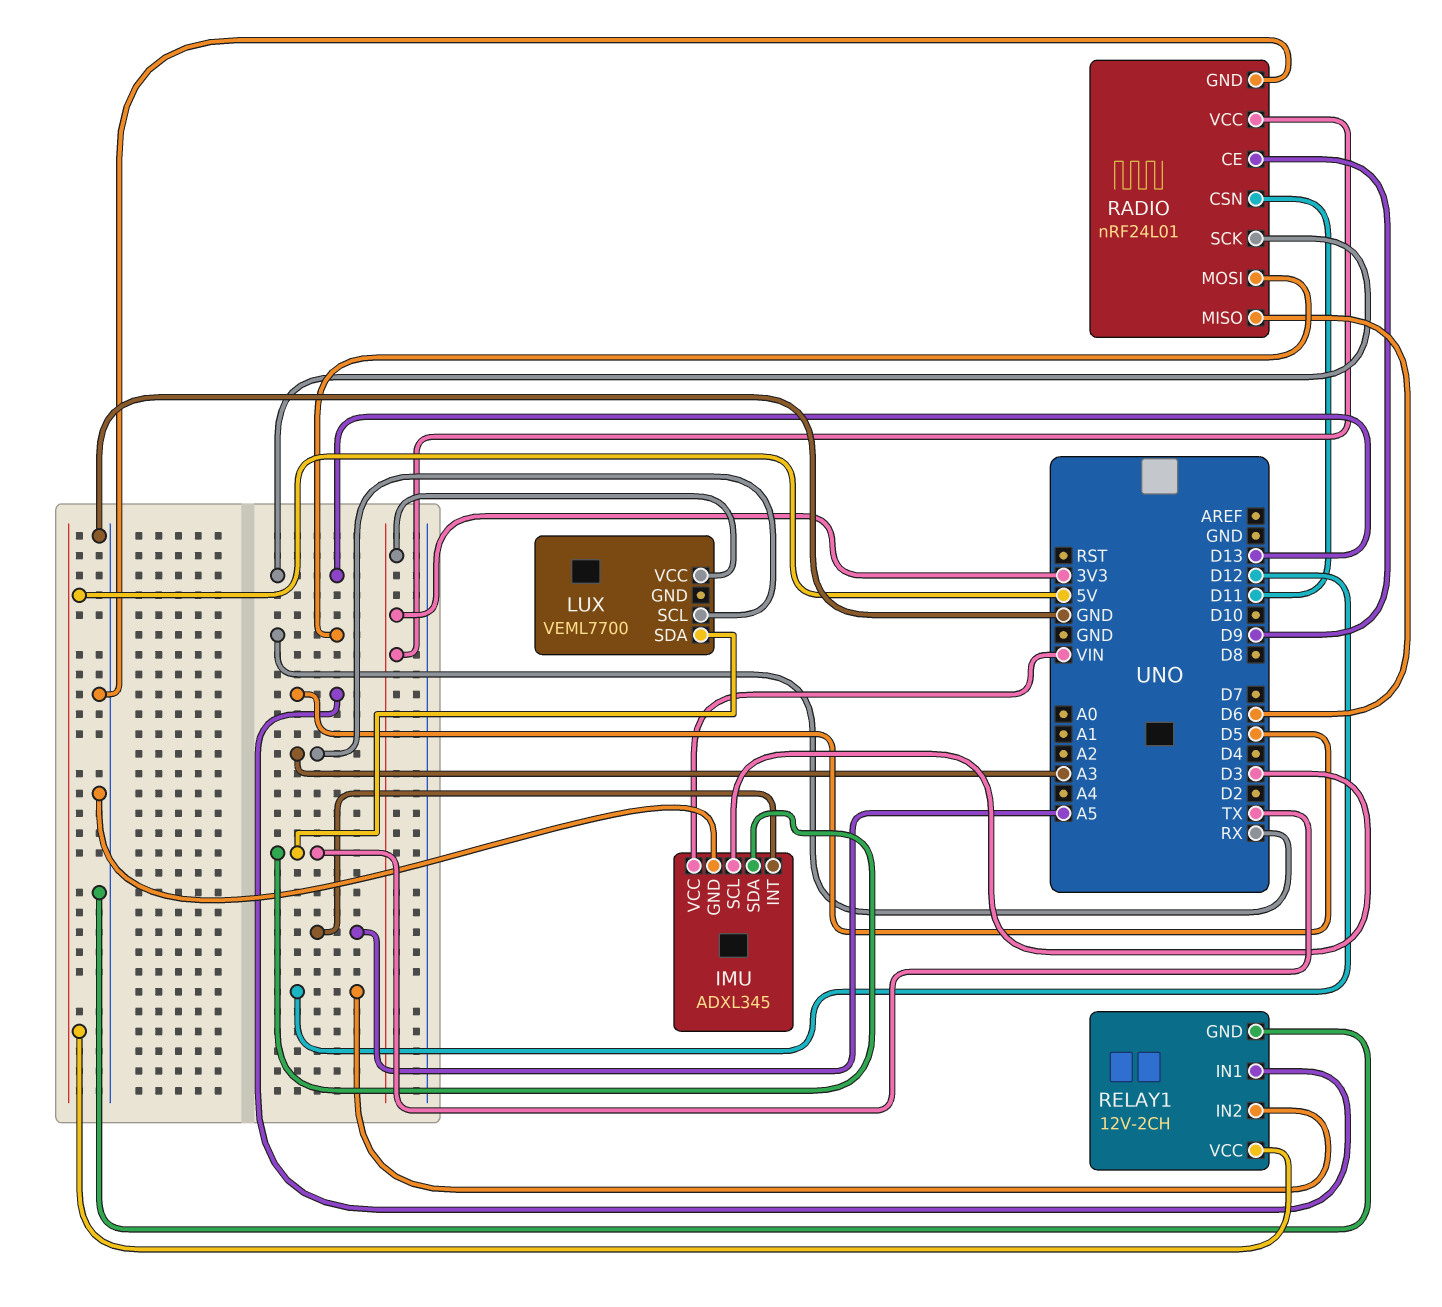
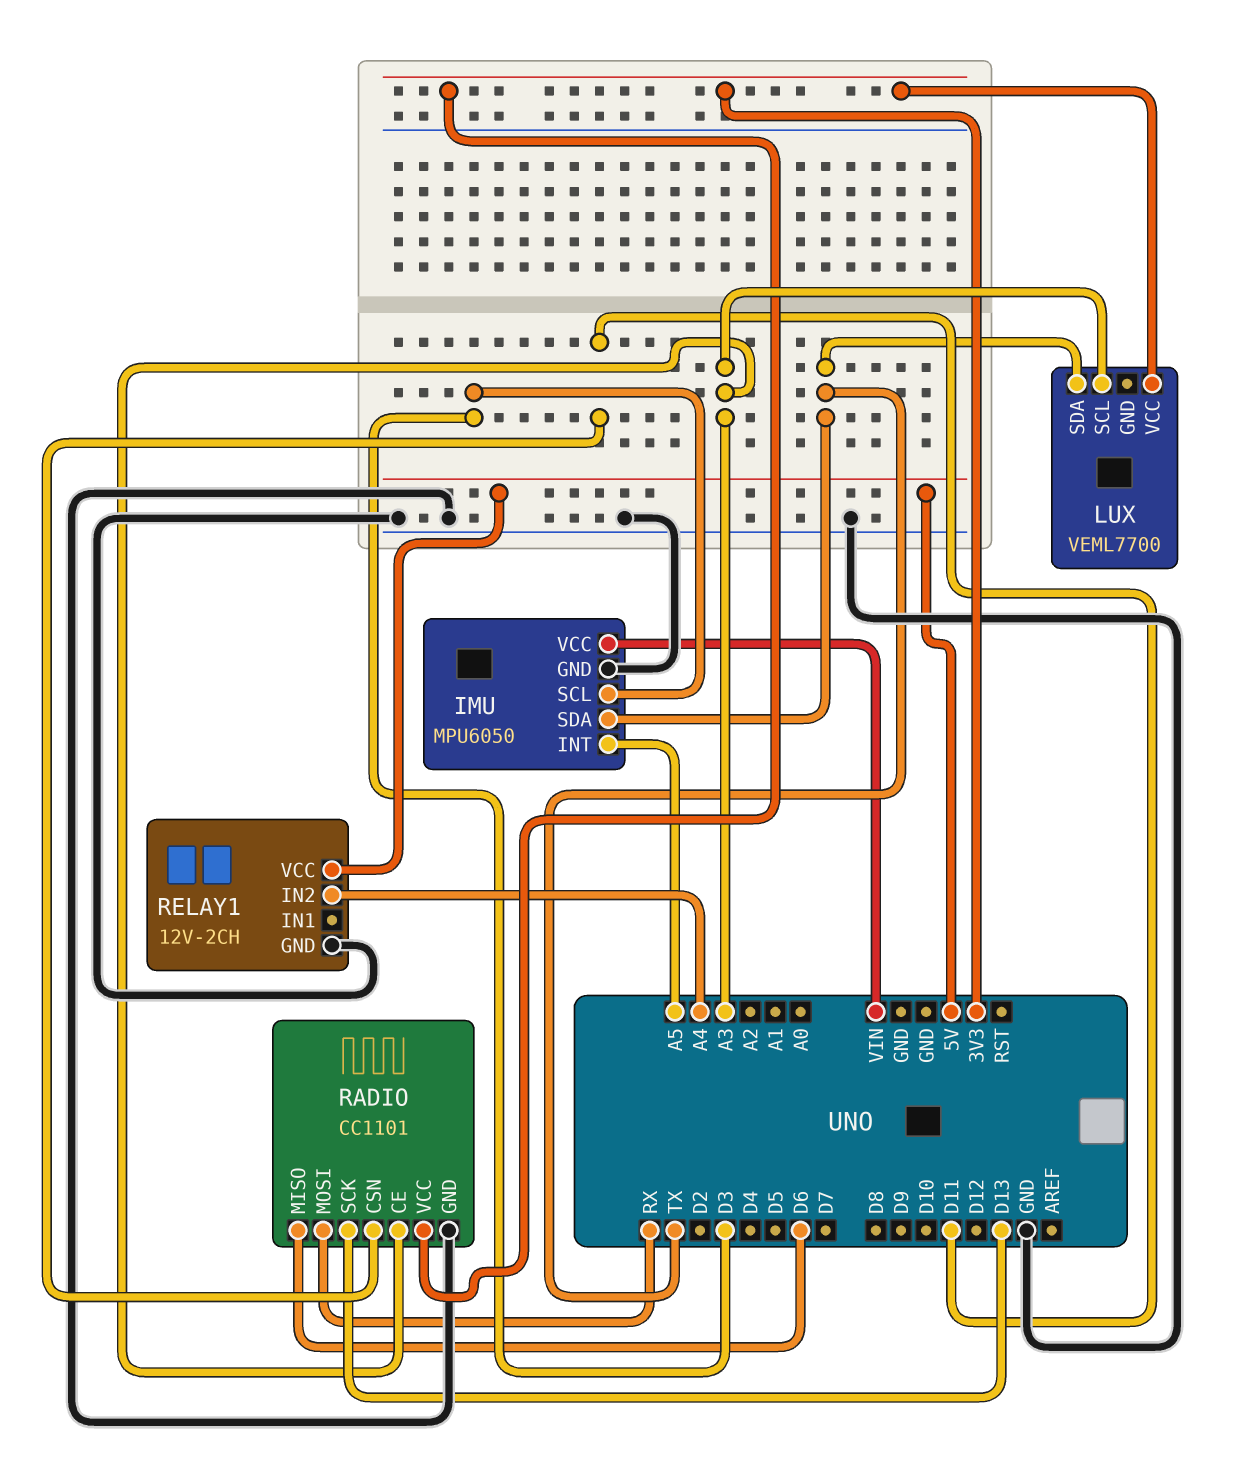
IMU: ADXL345 -> MPU6050
RADIO: nRF24L01 -> CC1101
RADIO pin CE: D9 -> A3
RELAY1 pin IN1: D5 -> none
RELAY1 pin IN2: D12 -> A4

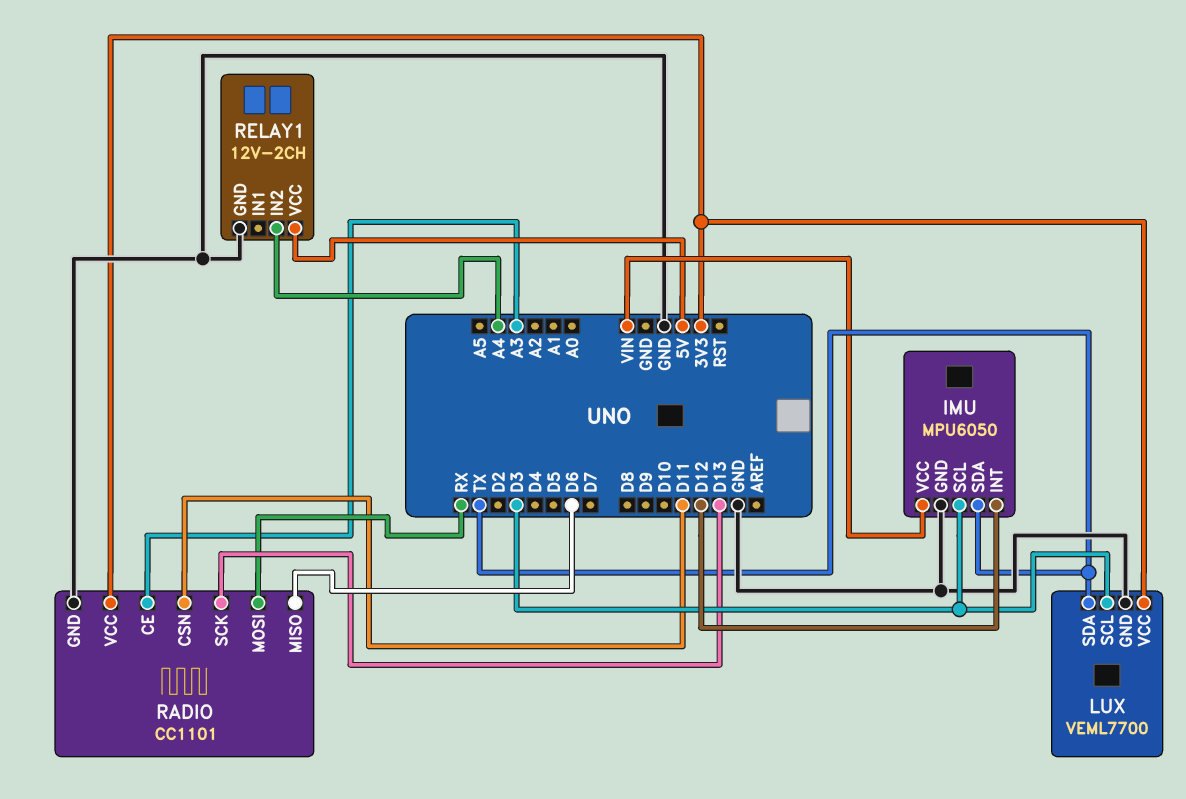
IMU pin INT: A5 -> D12
LUX pin GND: none -> GND
LUX pin SCL: A3 -> D3

